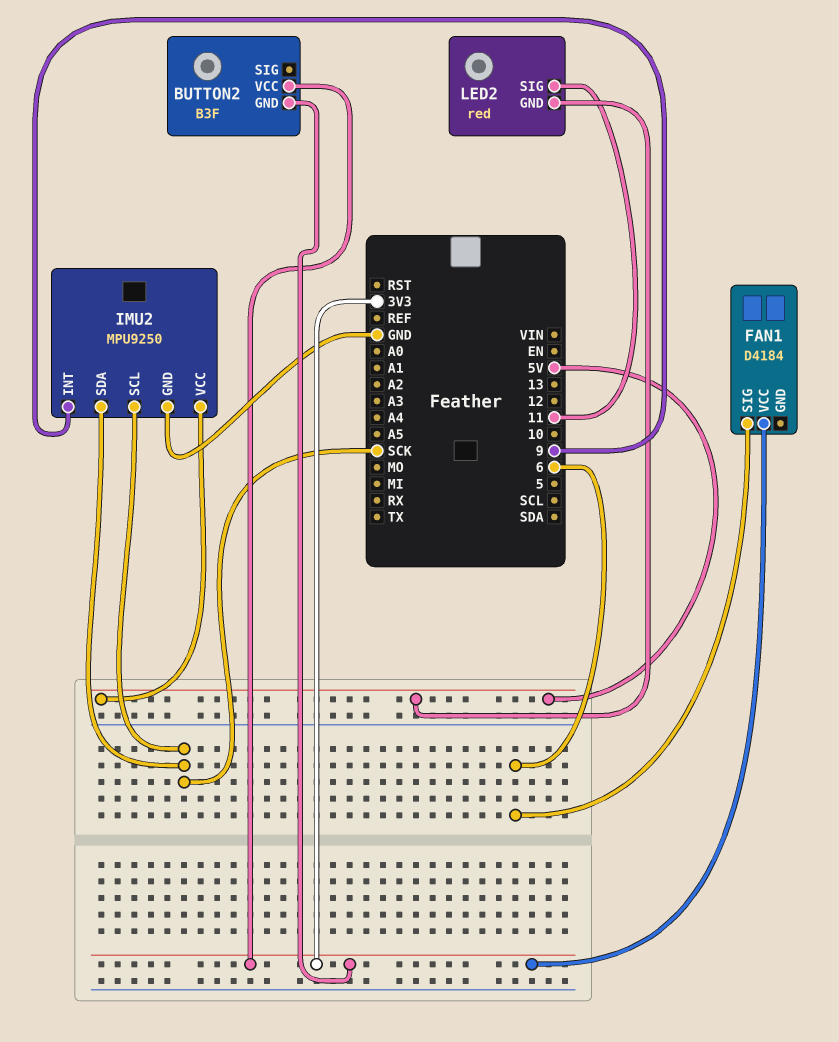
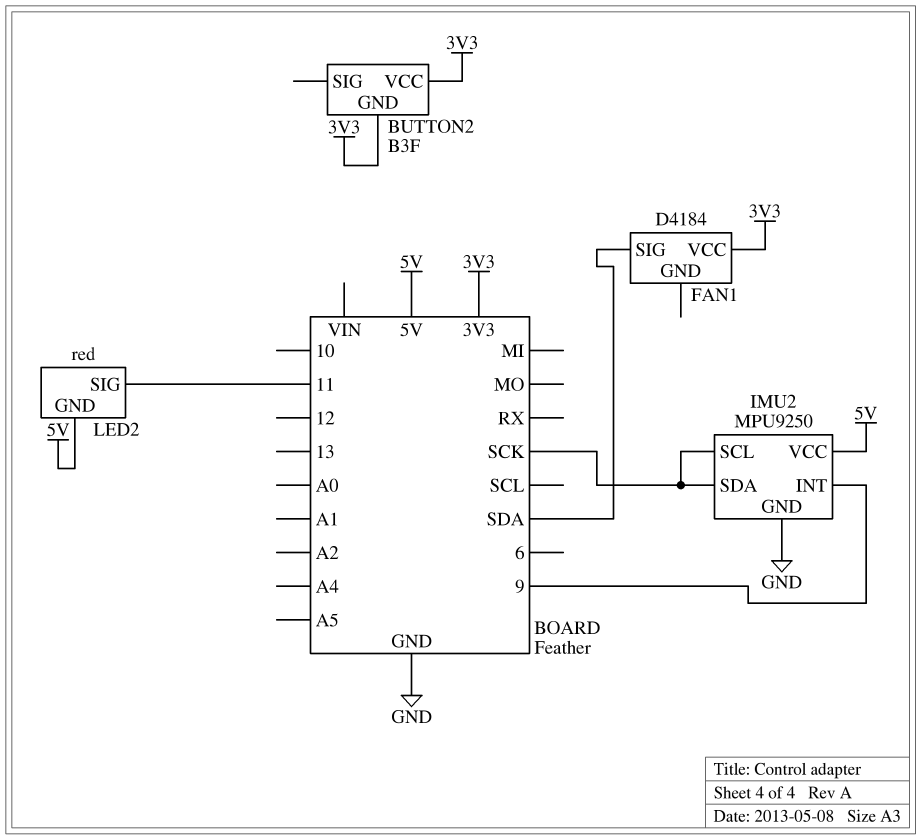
FAN1 pin SIG: 6 -> SDA

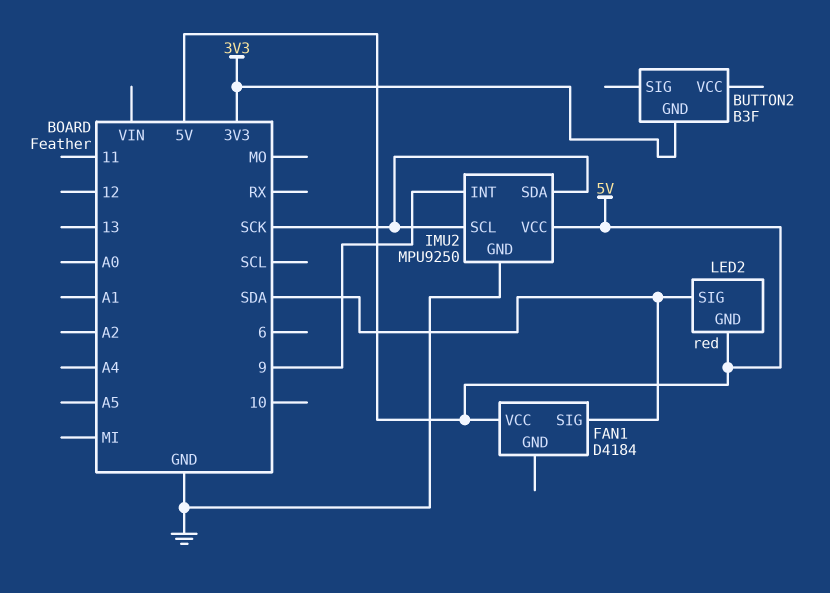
BUTTON2 pin VCC: 3V3 -> none
FAN1 pin VCC: 3V3 -> 5V
LED2 pin SIG: 11 -> SDA

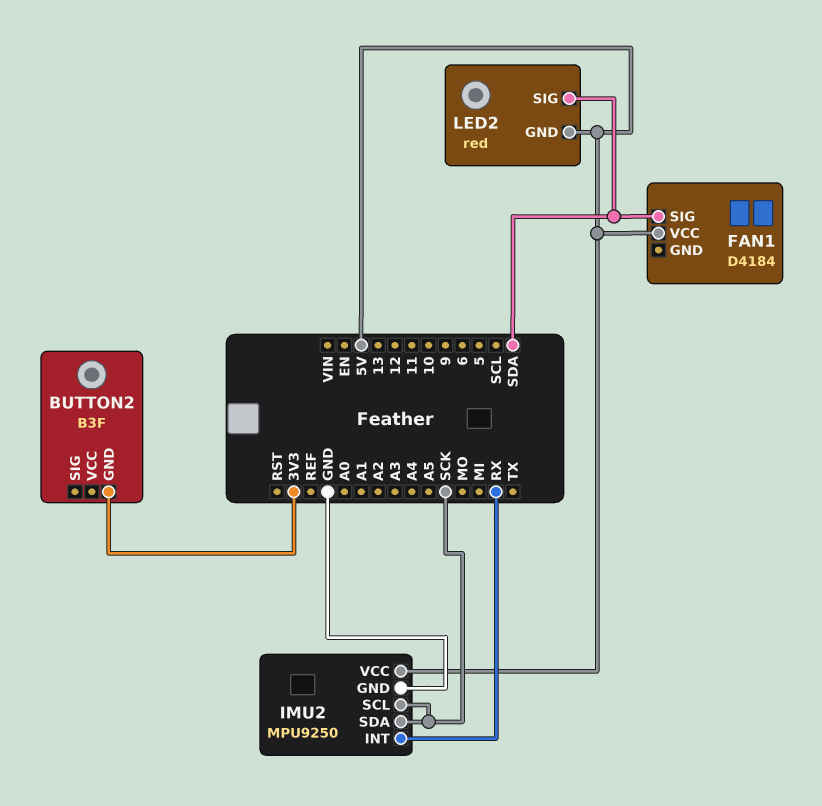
IMU2 pin INT: 9 -> RX

